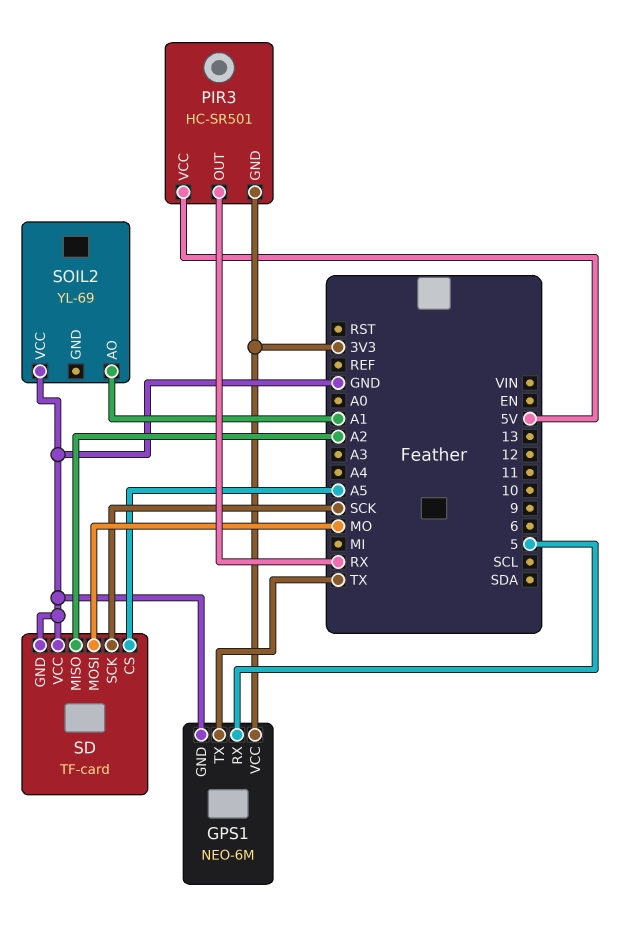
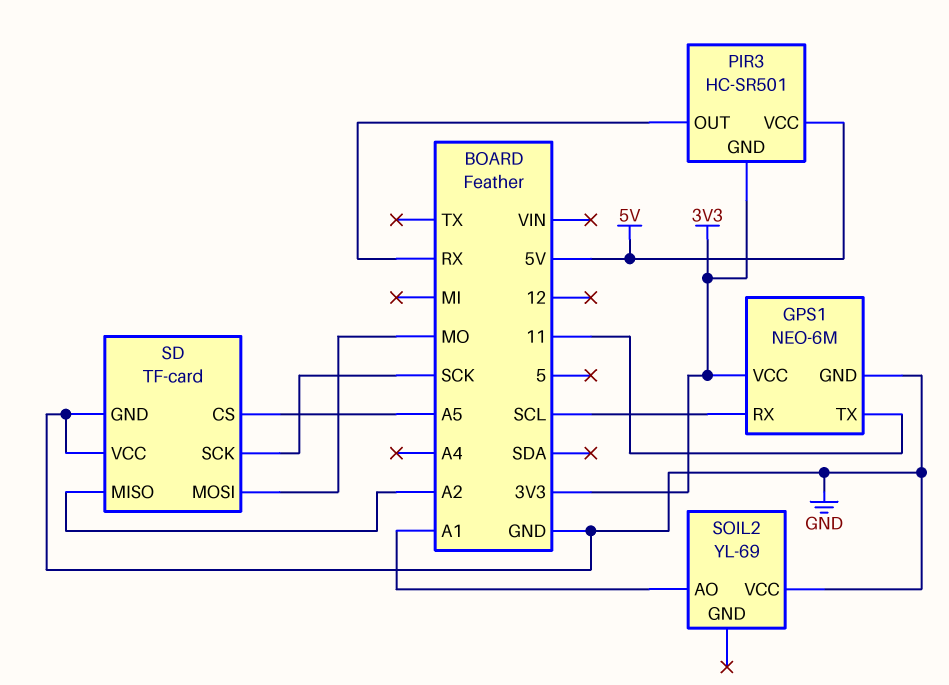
GPS1 pin RX: 5 -> SCL
GPS1 pin TX: TX -> 11

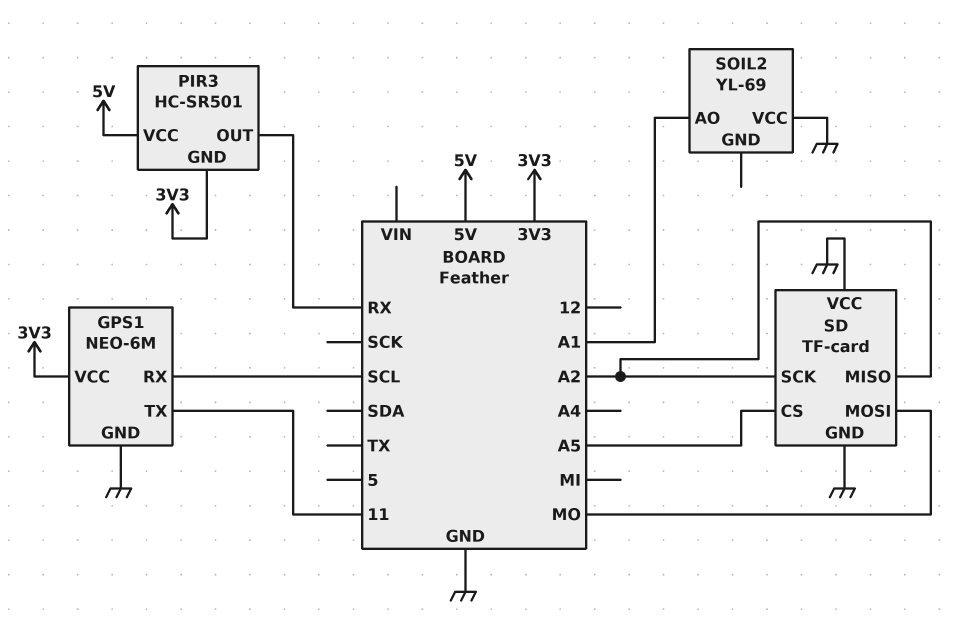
SD pin SCK: SCK -> A2

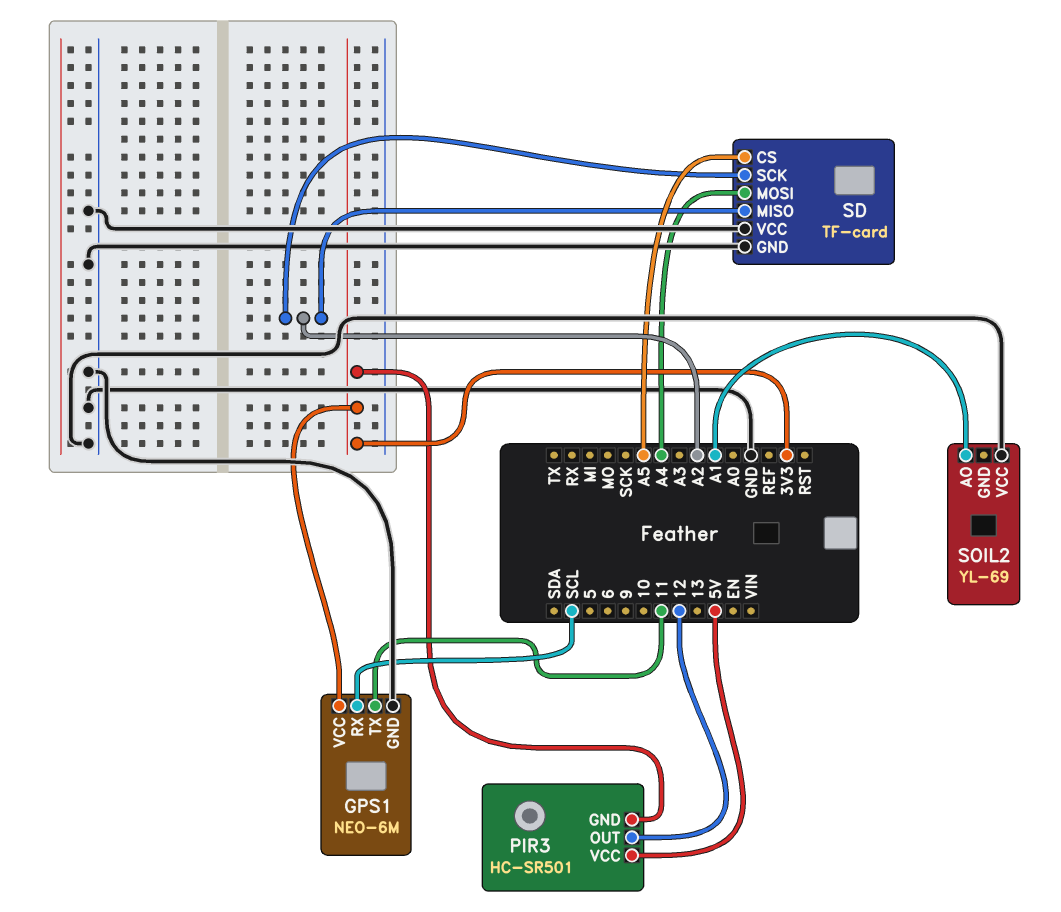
PIR3 pin OUT: RX -> 12
SD pin MOSI: MO -> A4

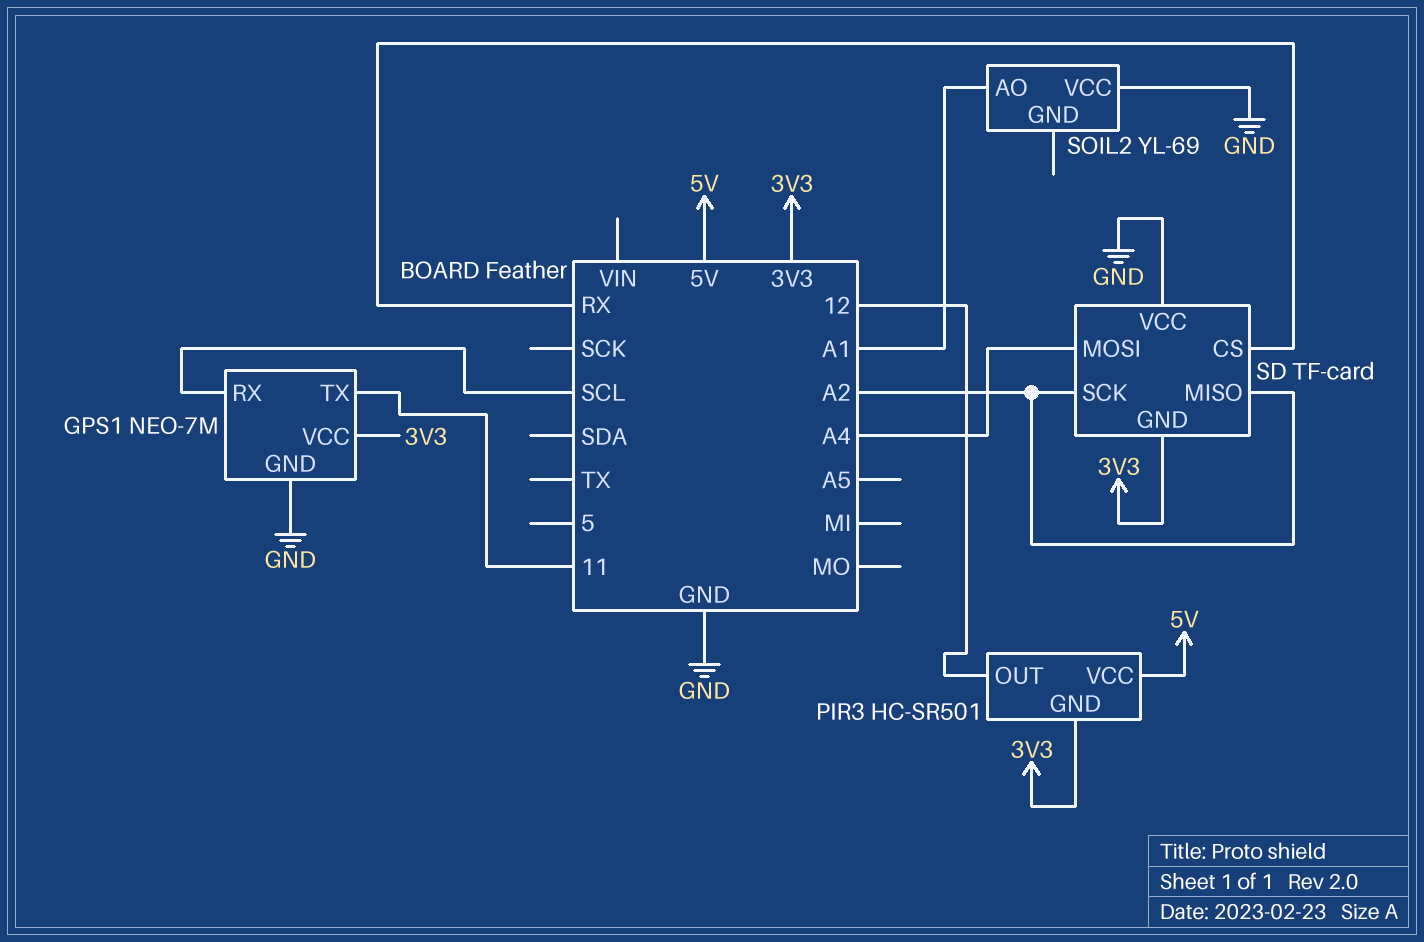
GPS1: NEO-6M -> NEO-7M
SD pin CS: A5 -> RX
SD pin GND: GND -> 3V3

